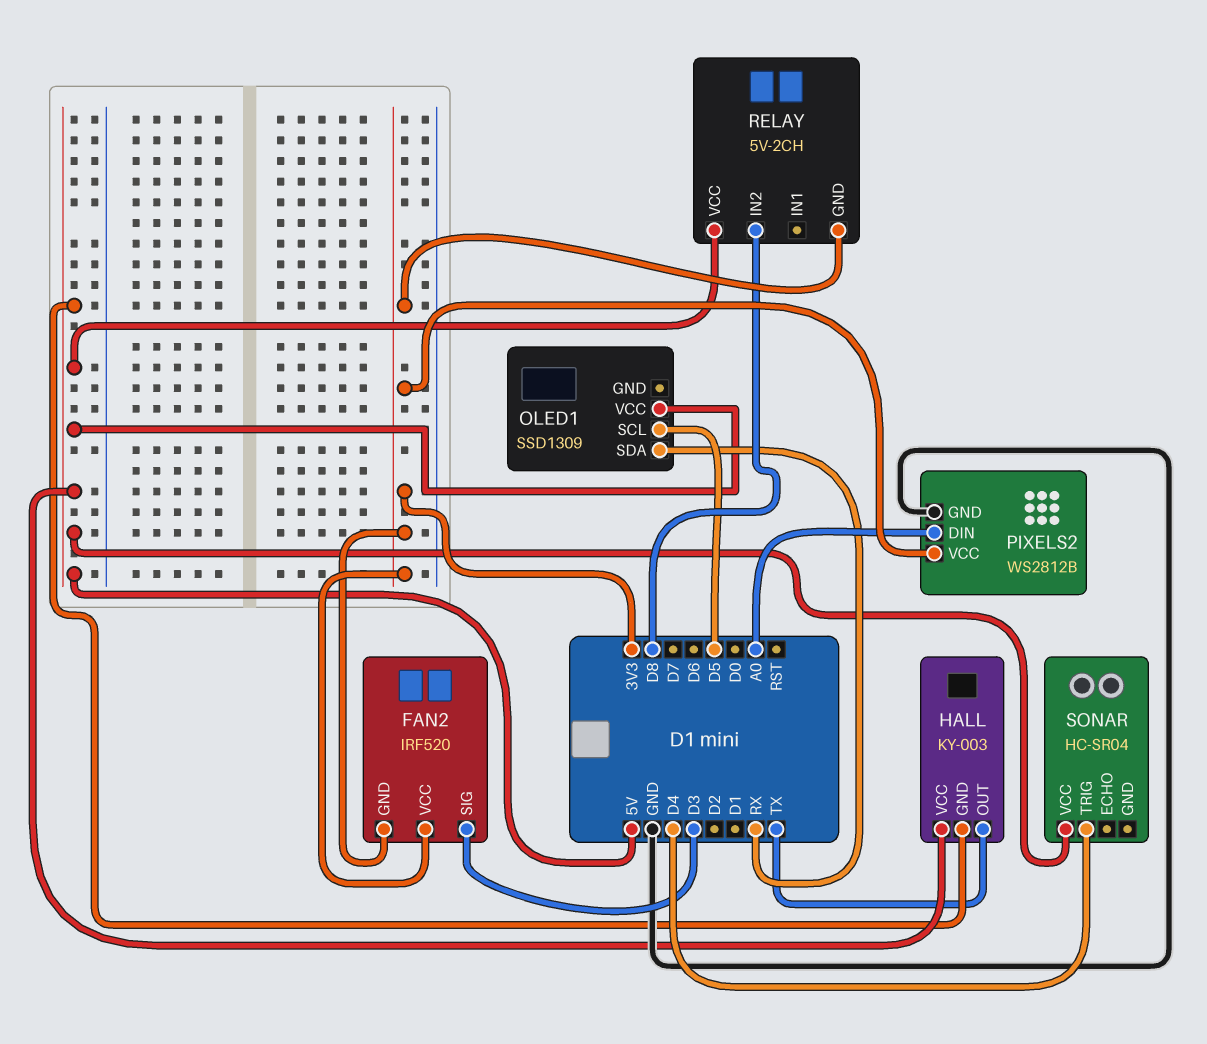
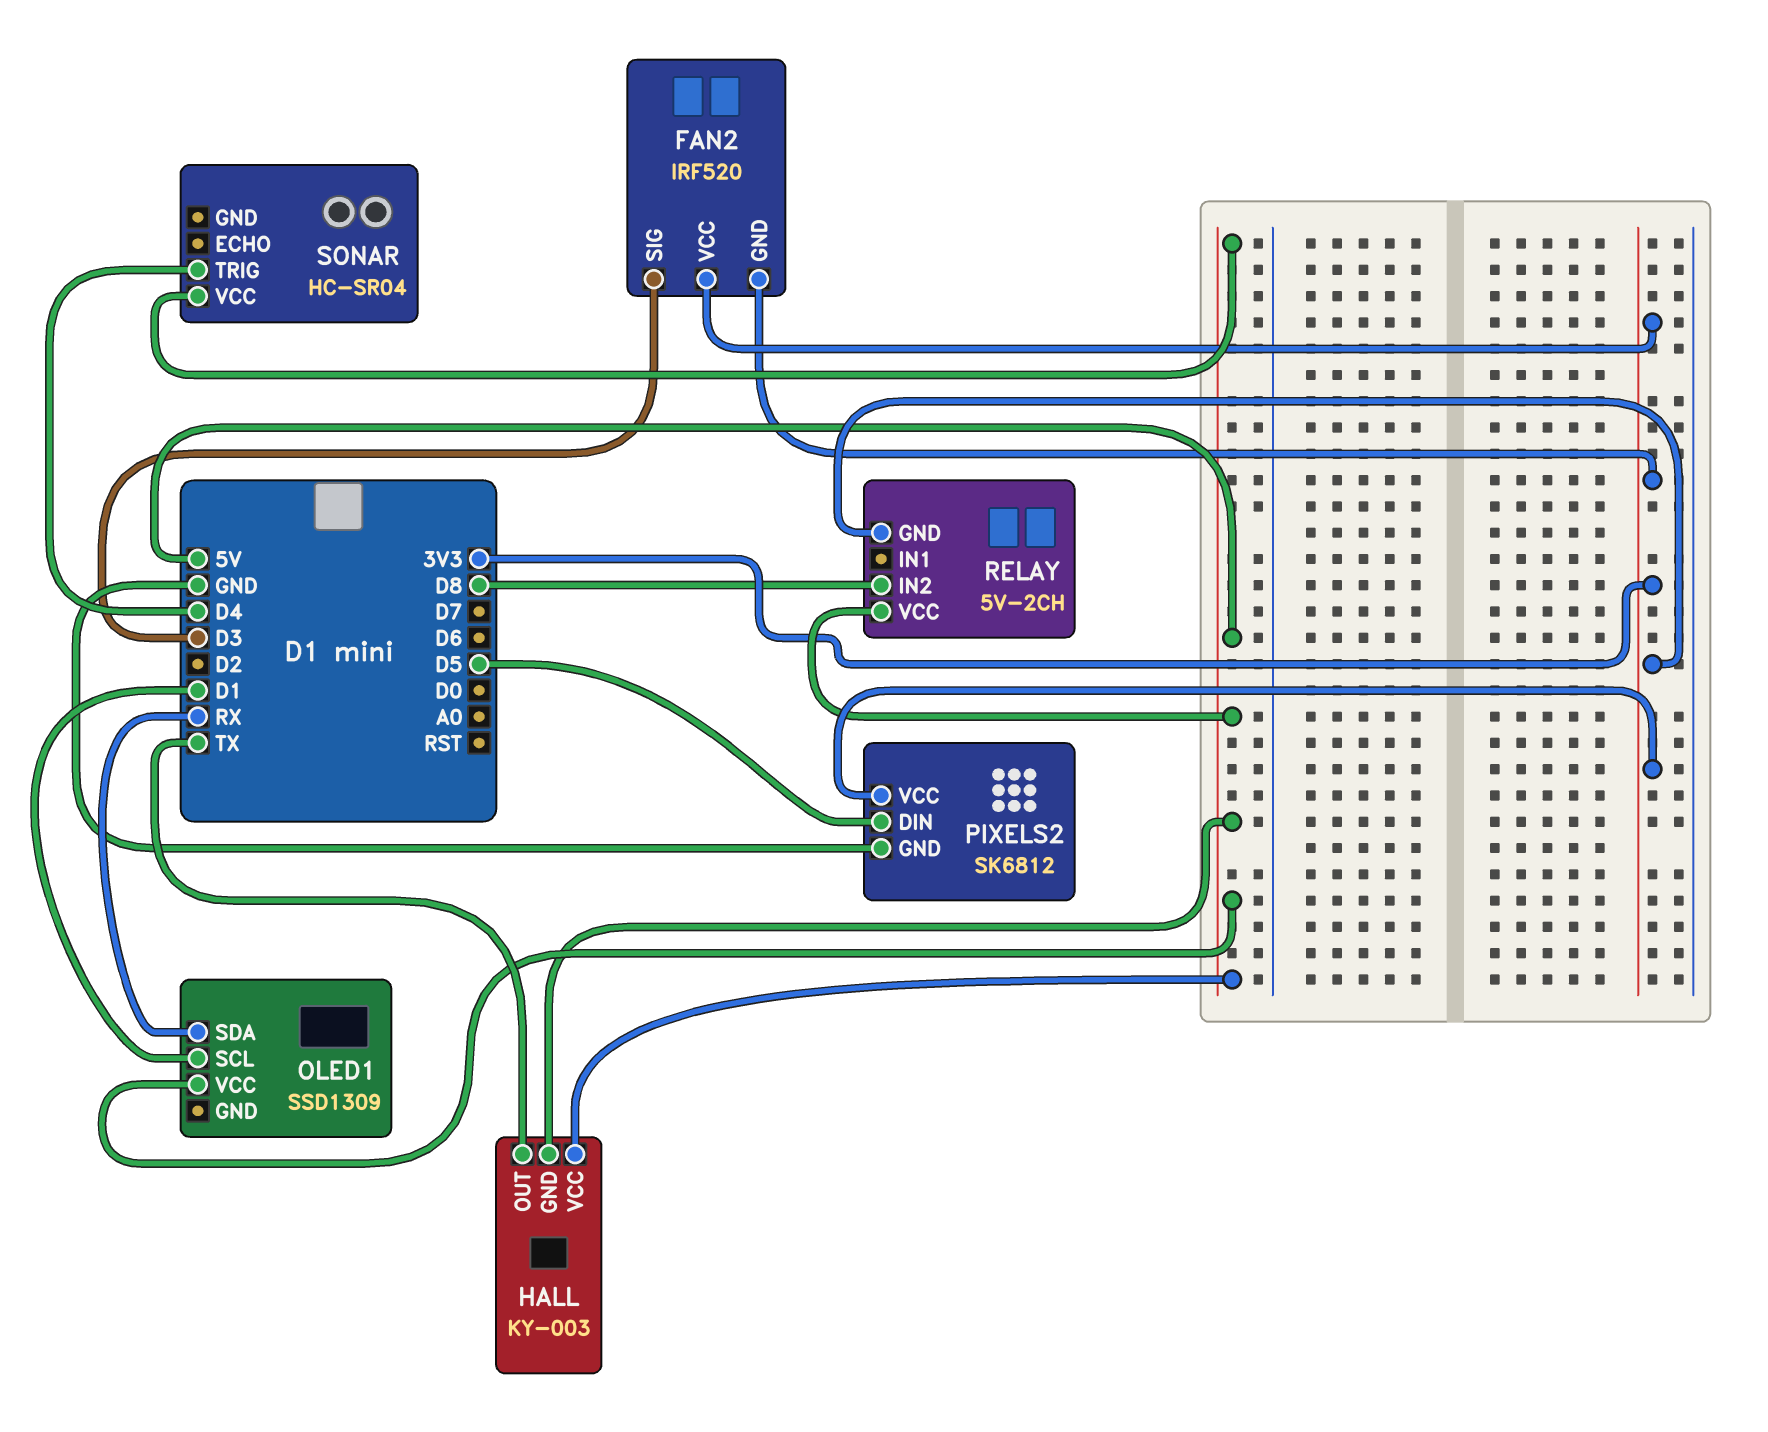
OLED1 pin SCL: D5 -> D1
PIXELS2: WS2812B -> SK6812
PIXELS2 pin DIN: A0 -> D5

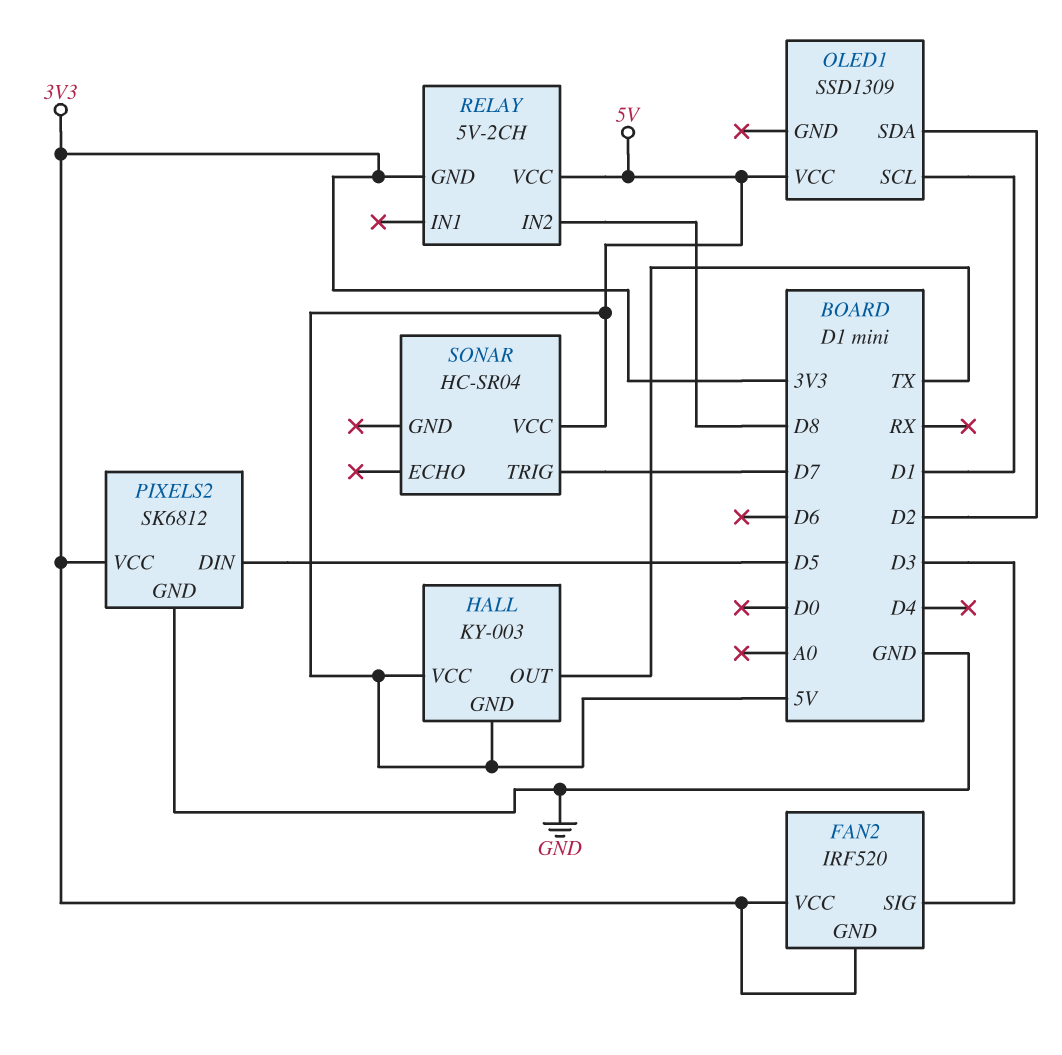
OLED1 pin SDA: RX -> D2
SONAR pin TRIG: D4 -> D7

